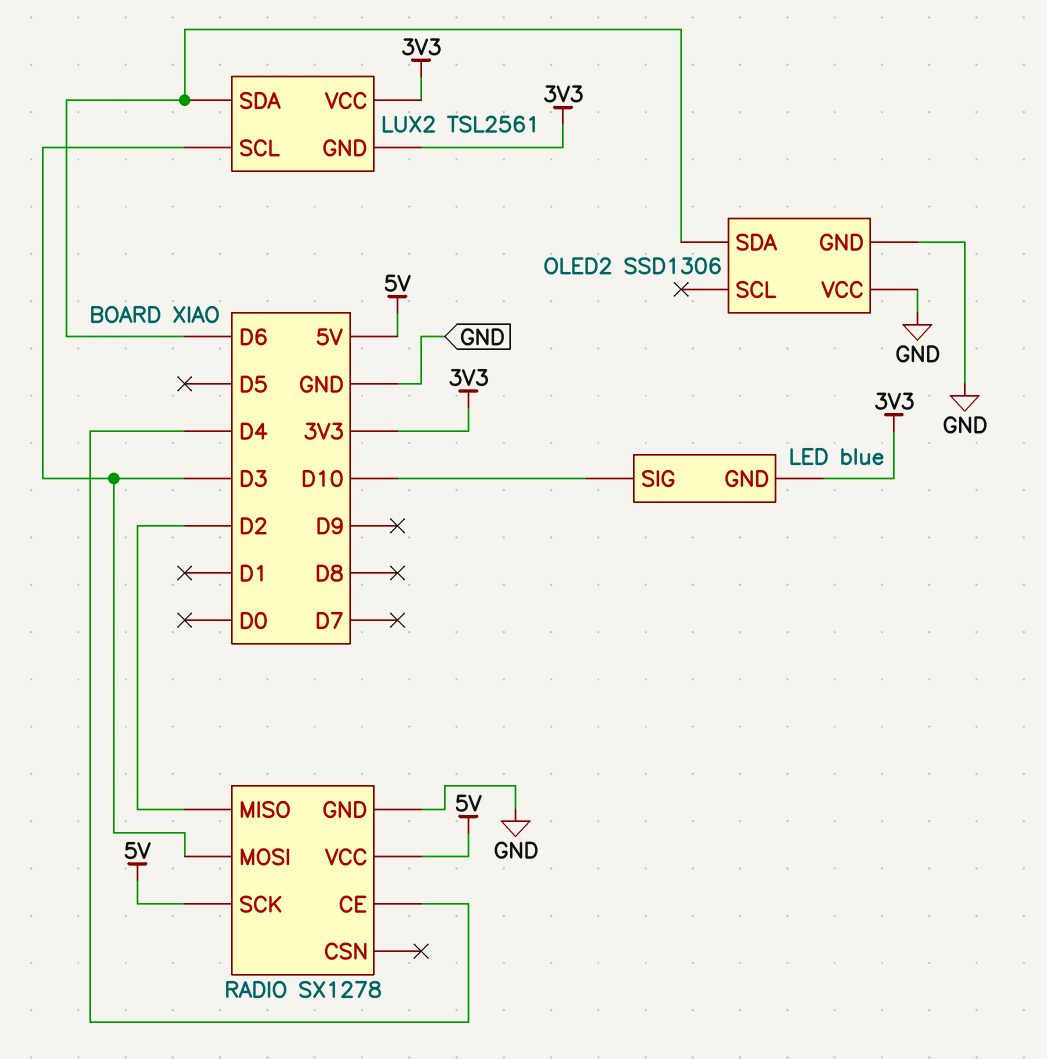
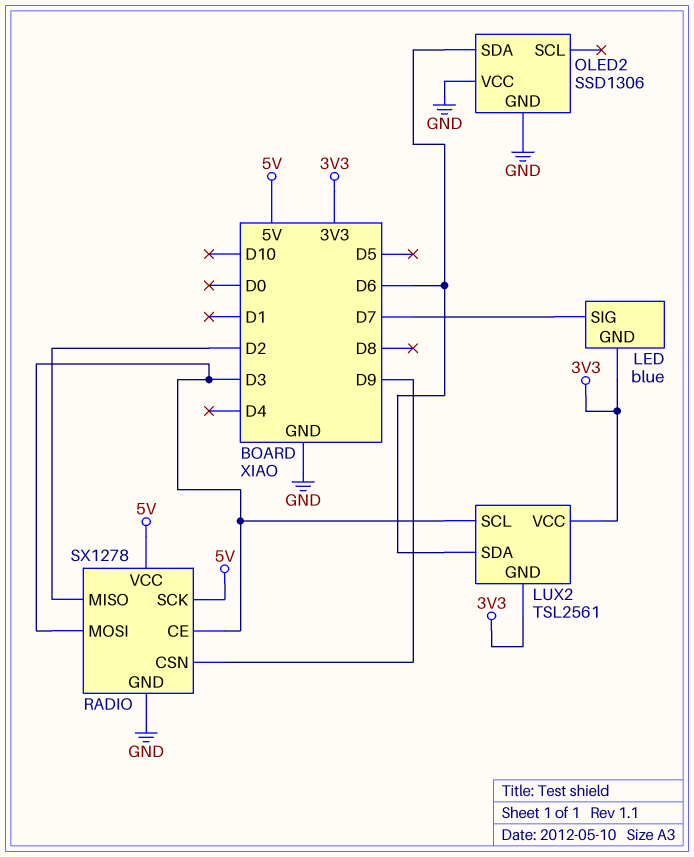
LED pin SIG: D10 -> D7
RADIO pin CE: D4 -> D3
RADIO pin CSN: none -> D9

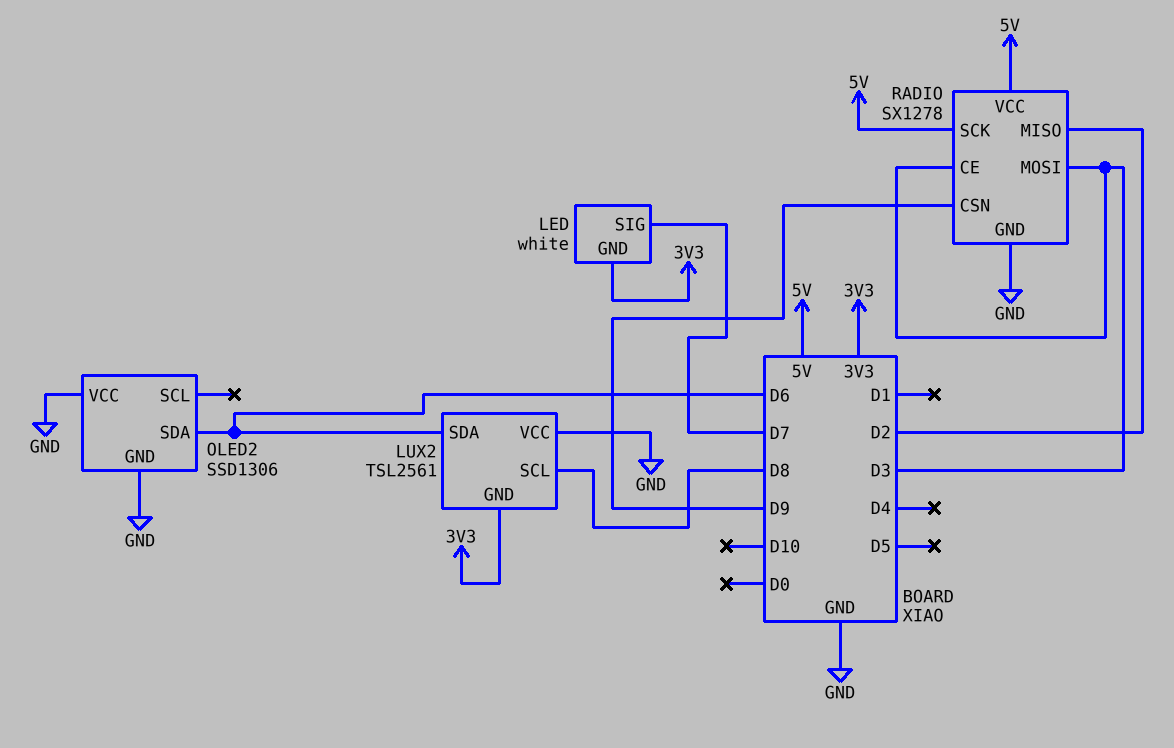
LED: blue -> white
LUX2 pin SCL: D3 -> D8
LUX2 pin VCC: 3V3 -> GND

